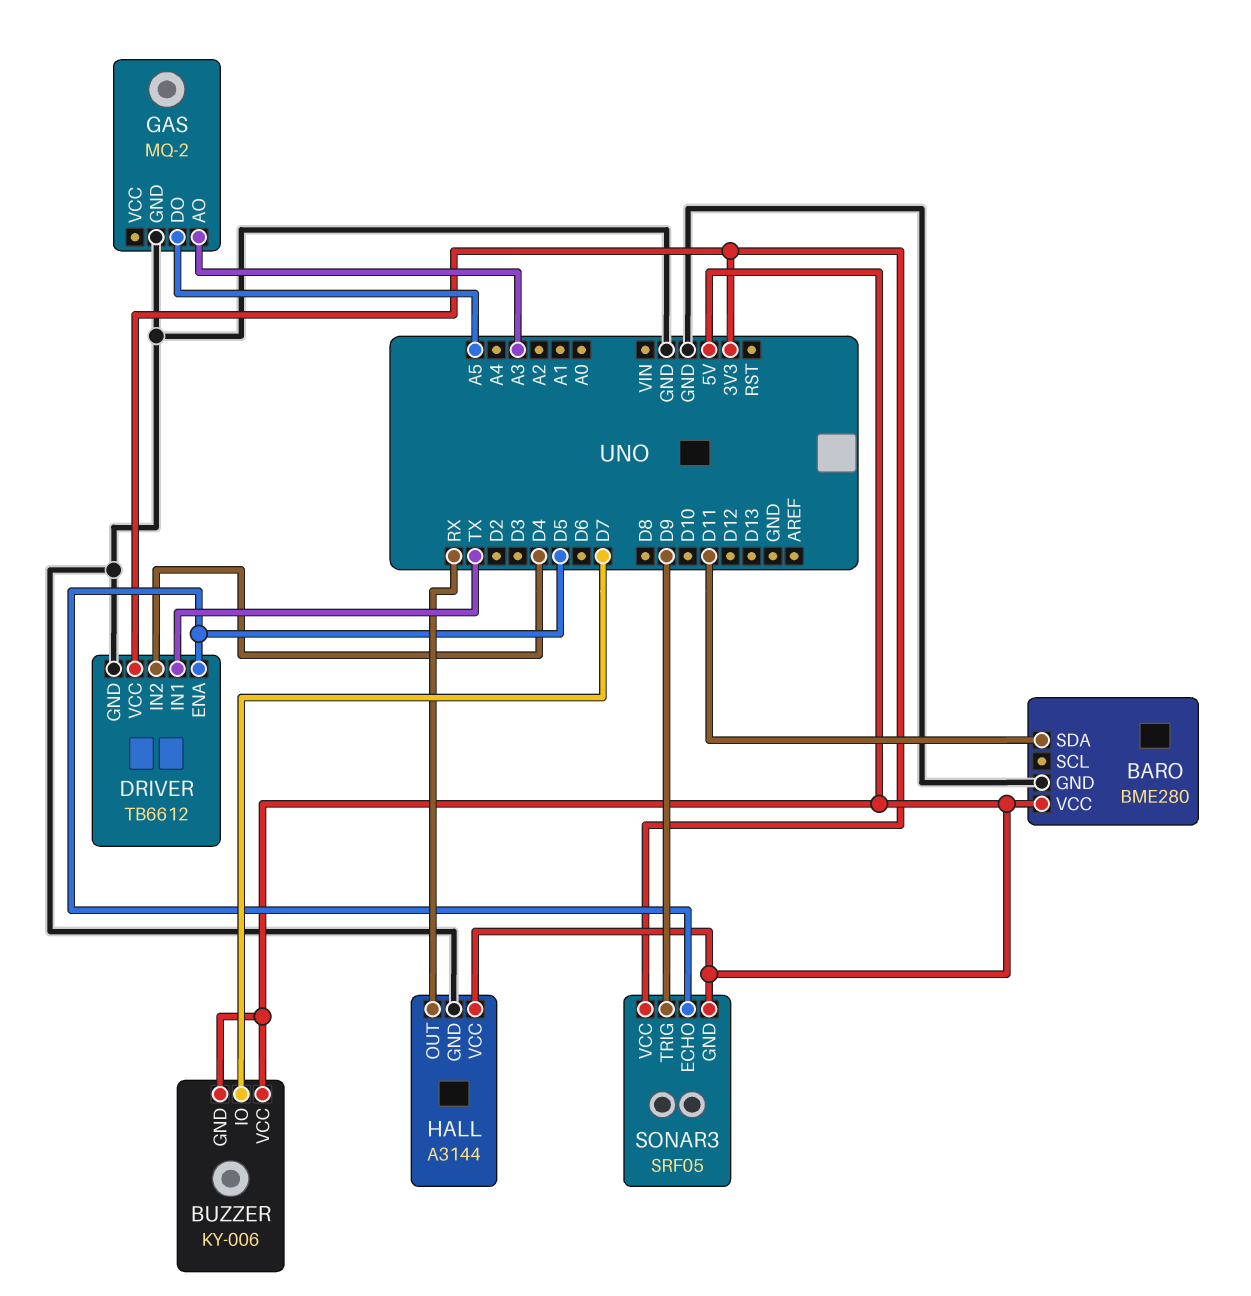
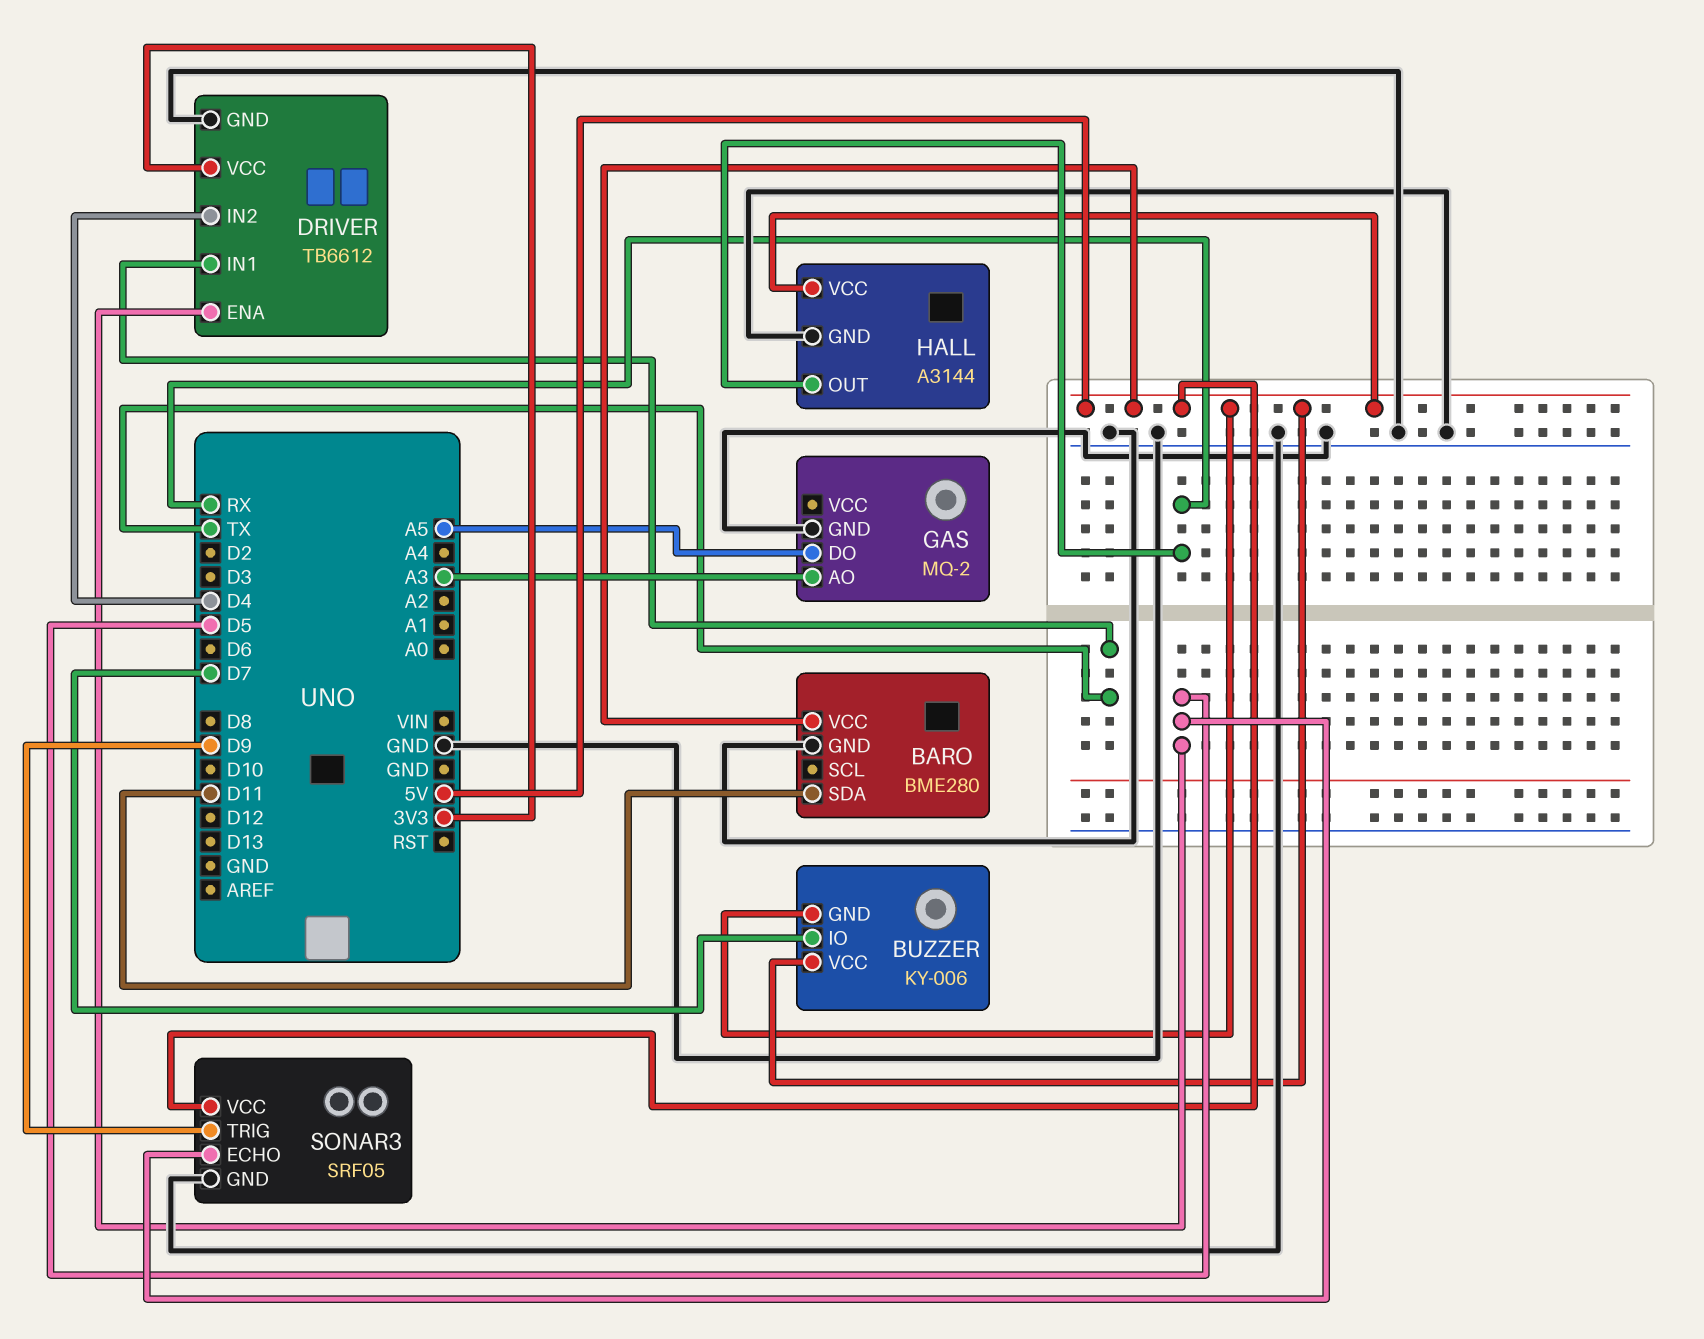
SONAR3 pin GND: 5V -> GND
SONAR3 pin VCC: 3V3 -> 5V

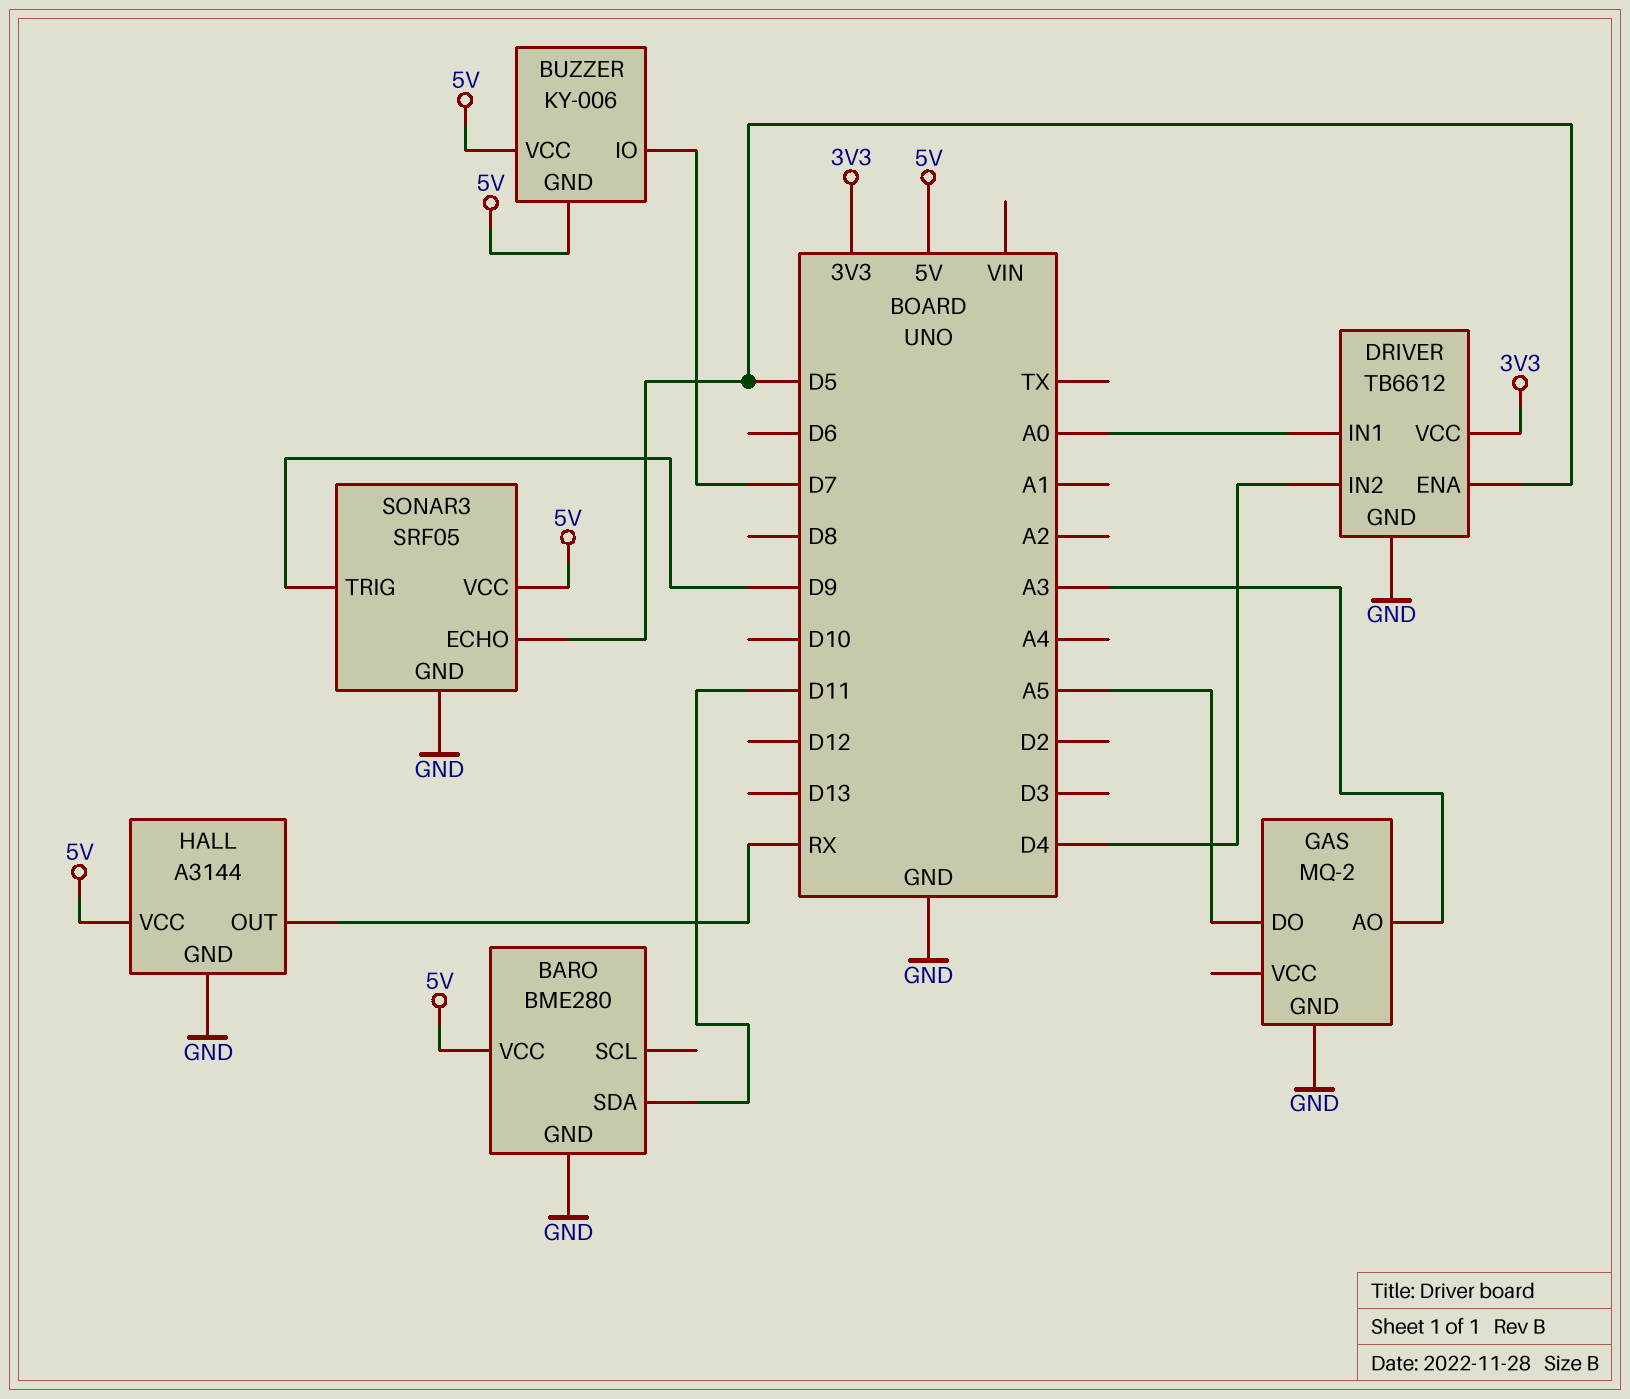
DRIVER pin IN1: TX -> A0

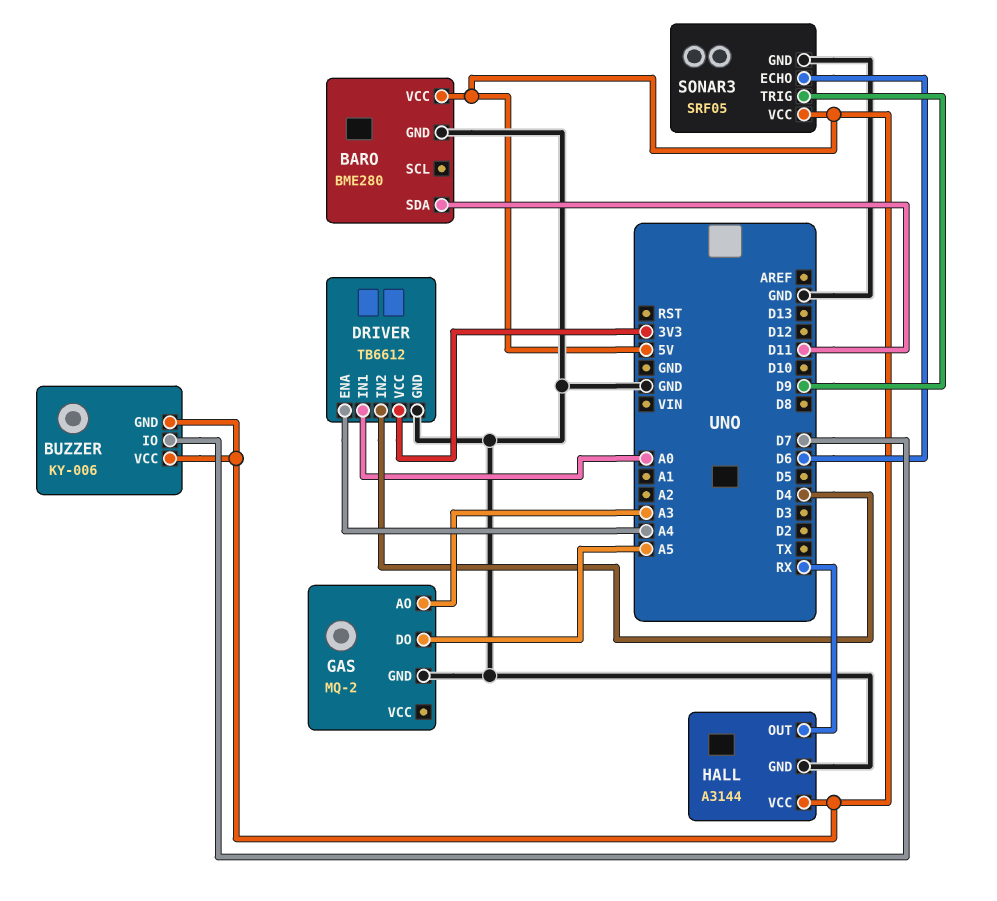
DRIVER pin ENA: D5 -> A4
SONAR3 pin ECHO: D5 -> D6

